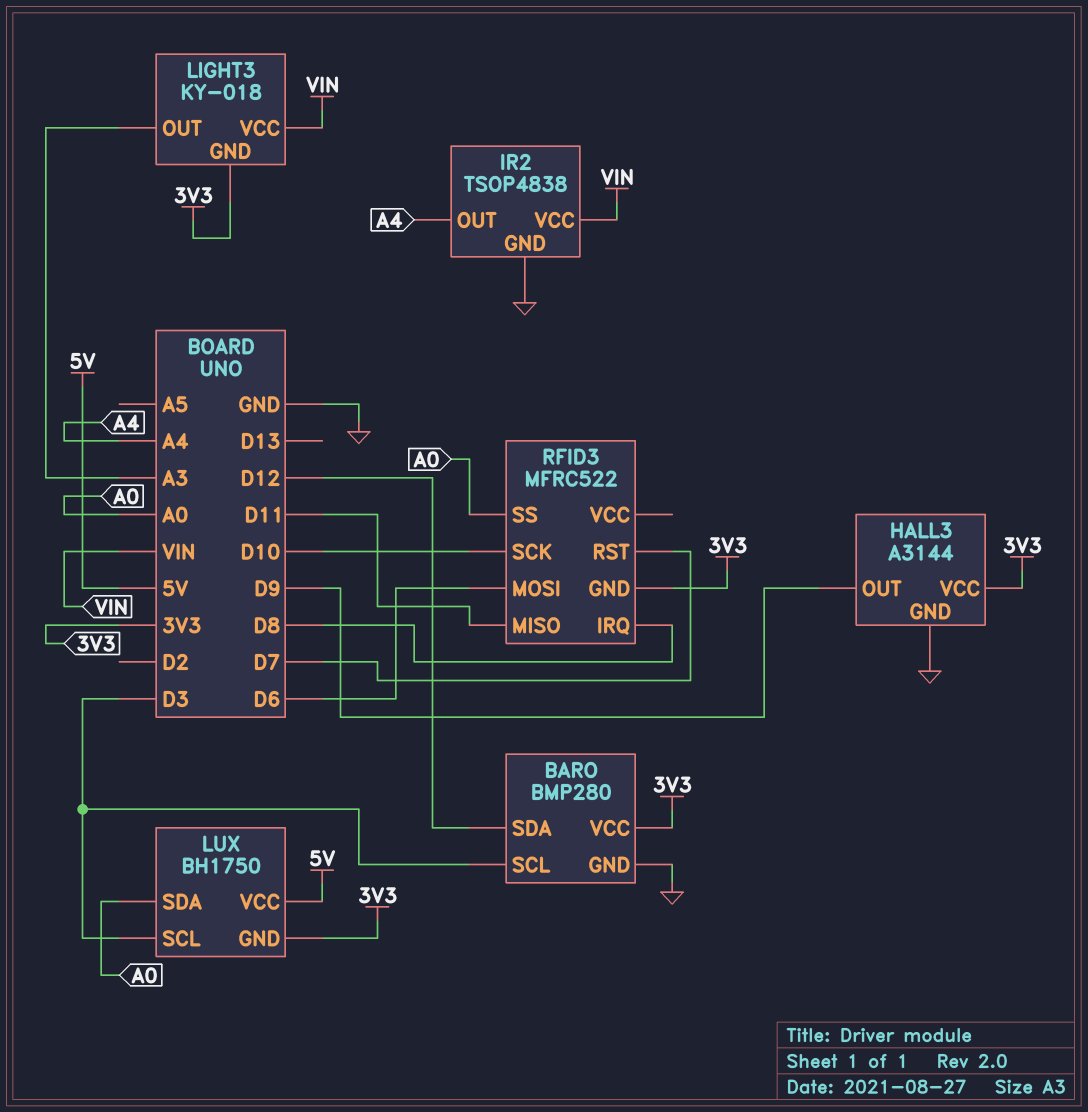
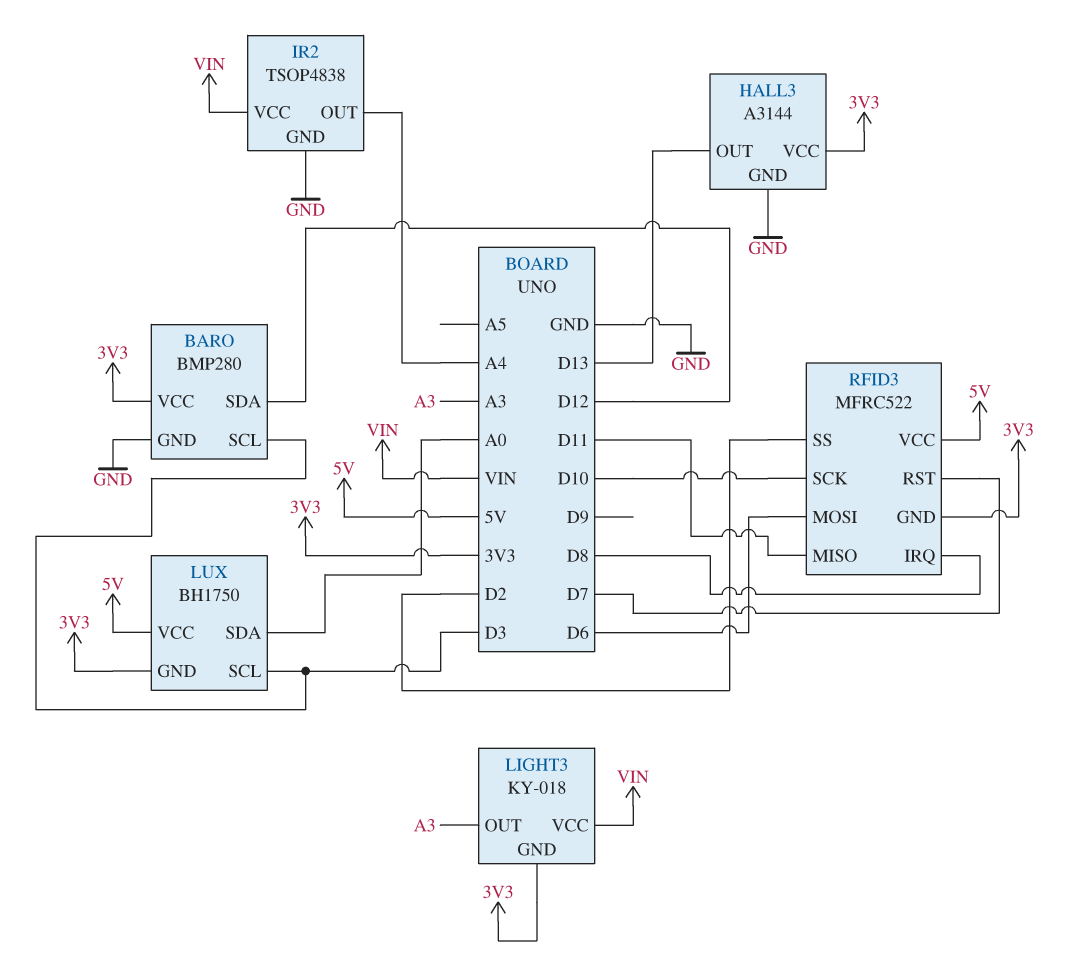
HALL3 pin OUT: D9 -> D13
RFID3 pin SS: A0 -> D2
RFID3 pin VCC: none -> 5V

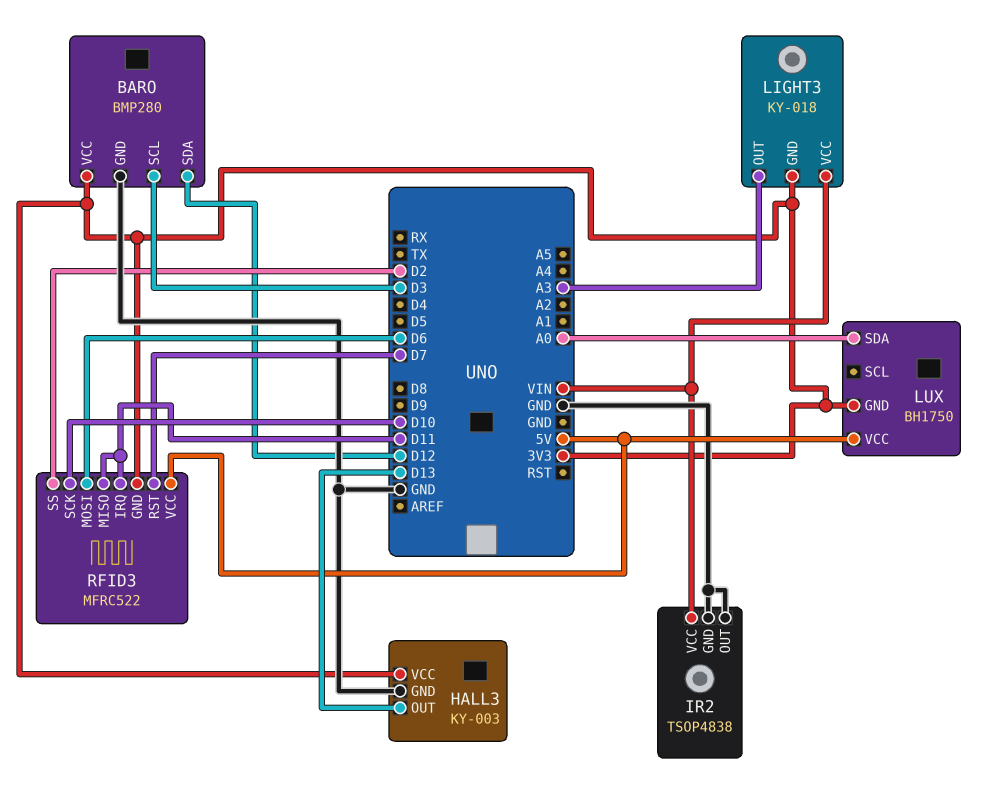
HALL3: A3144 -> KY-003
IR2 pin OUT: A4 -> GND
LUX pin SCL: D3 -> none
RFID3 pin IRQ: D8 -> D11

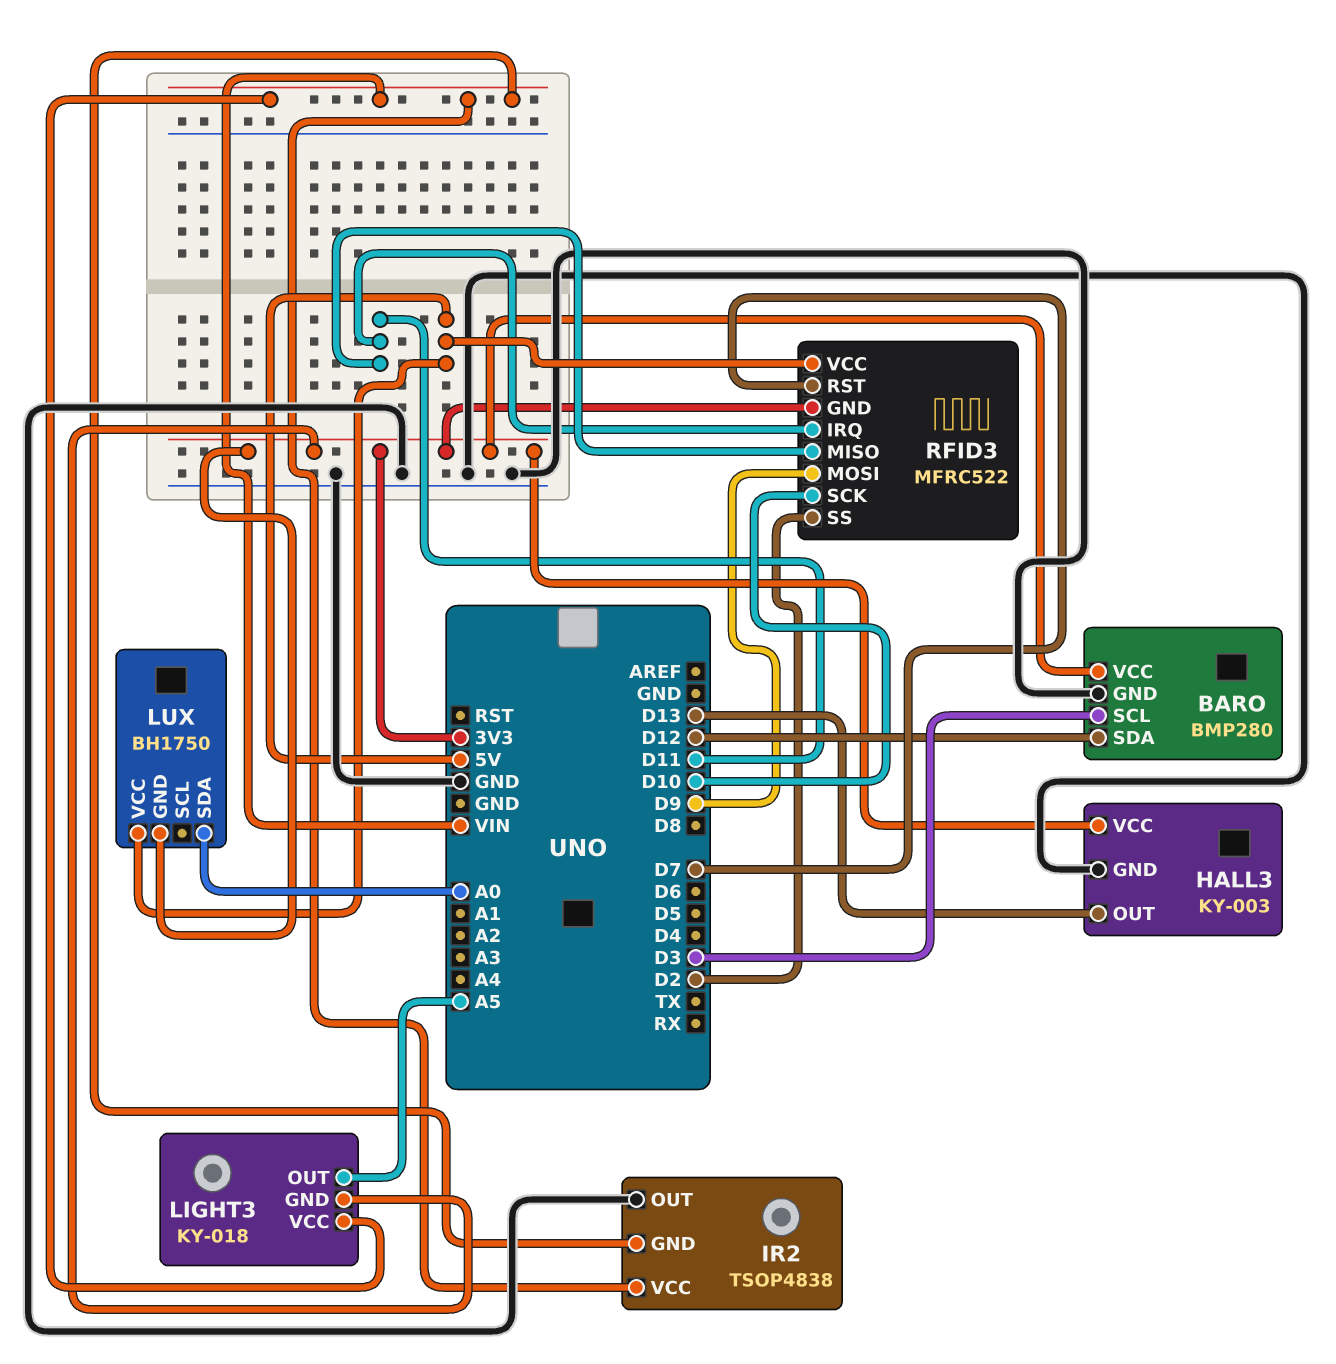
IR2 pin GND: GND -> VIN
LIGHT3 pin OUT: A3 -> A5
RFID3 pin MOSI: D6 -> D9

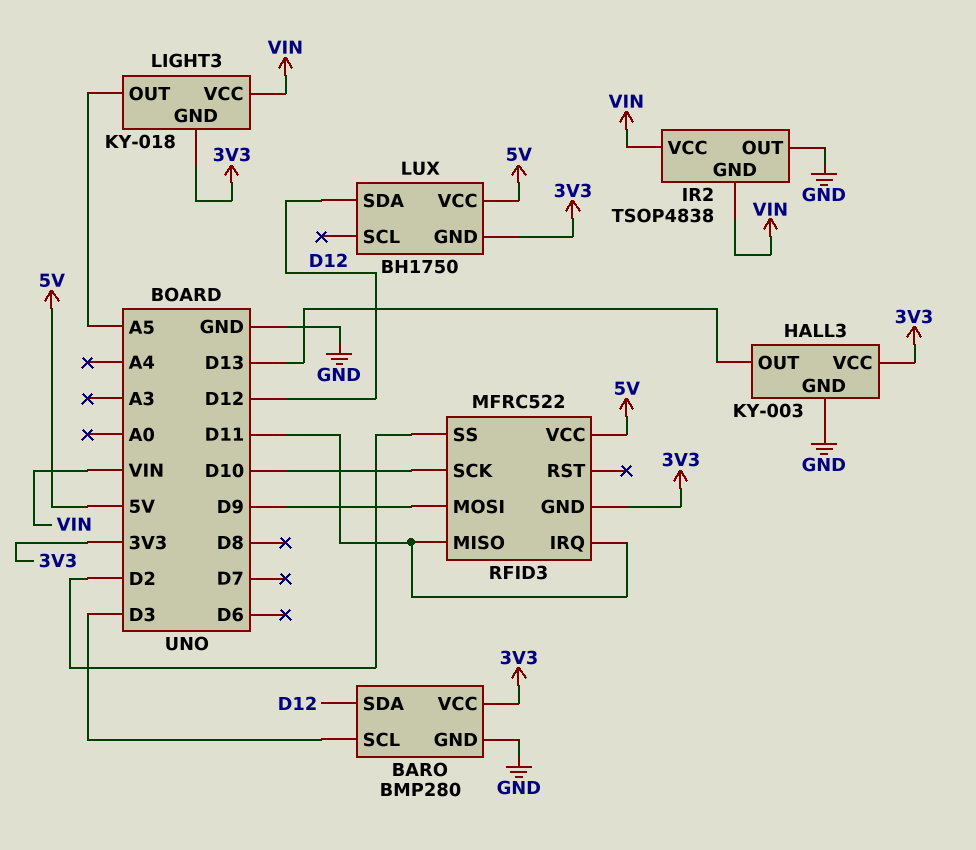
LUX pin SDA: A0 -> D12
RFID3 pin RST: D7 -> none

